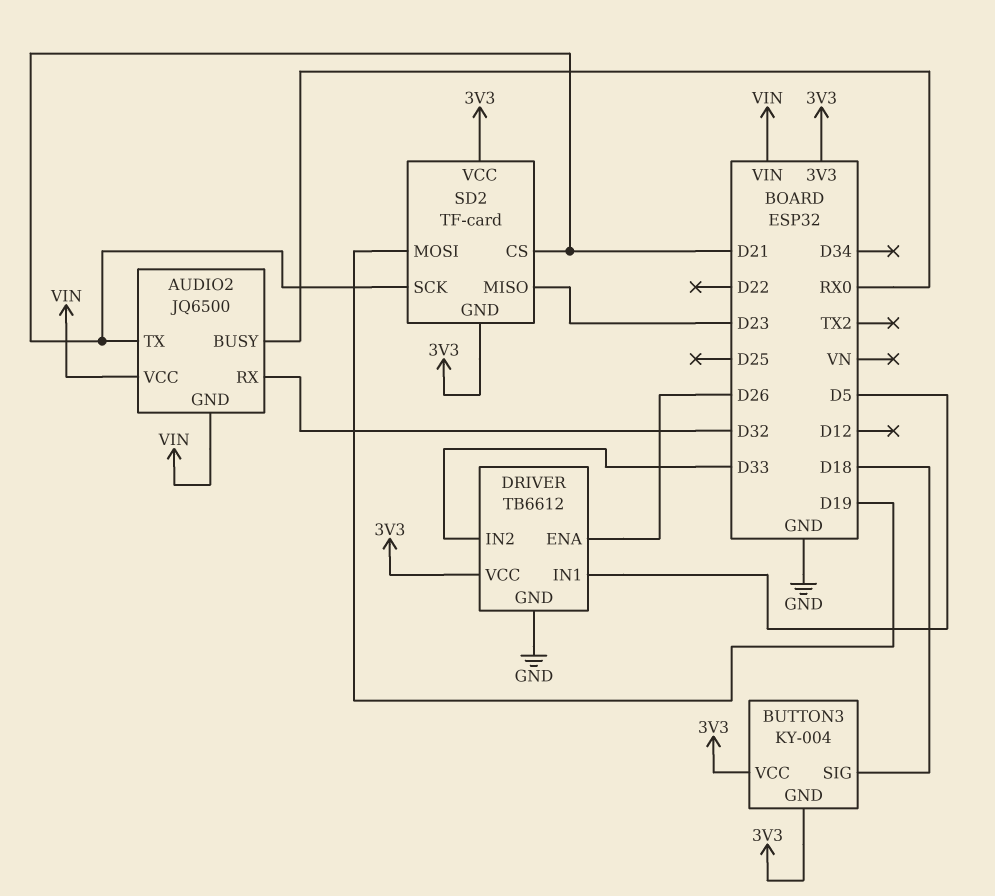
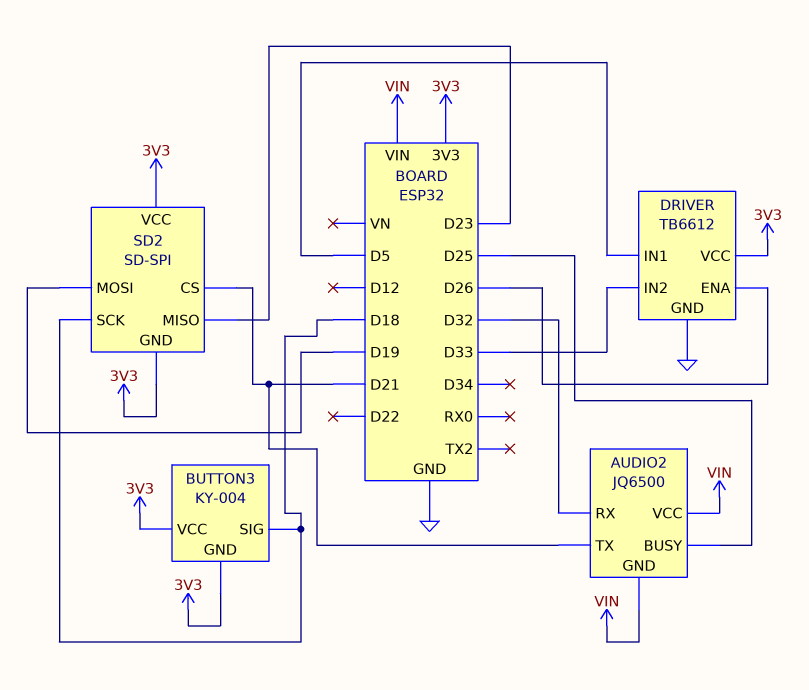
AUDIO2 pin BUSY: RX0 -> D25
SD2: TF-card -> SD-SPI
SD2 pin SCK: D21 -> D18

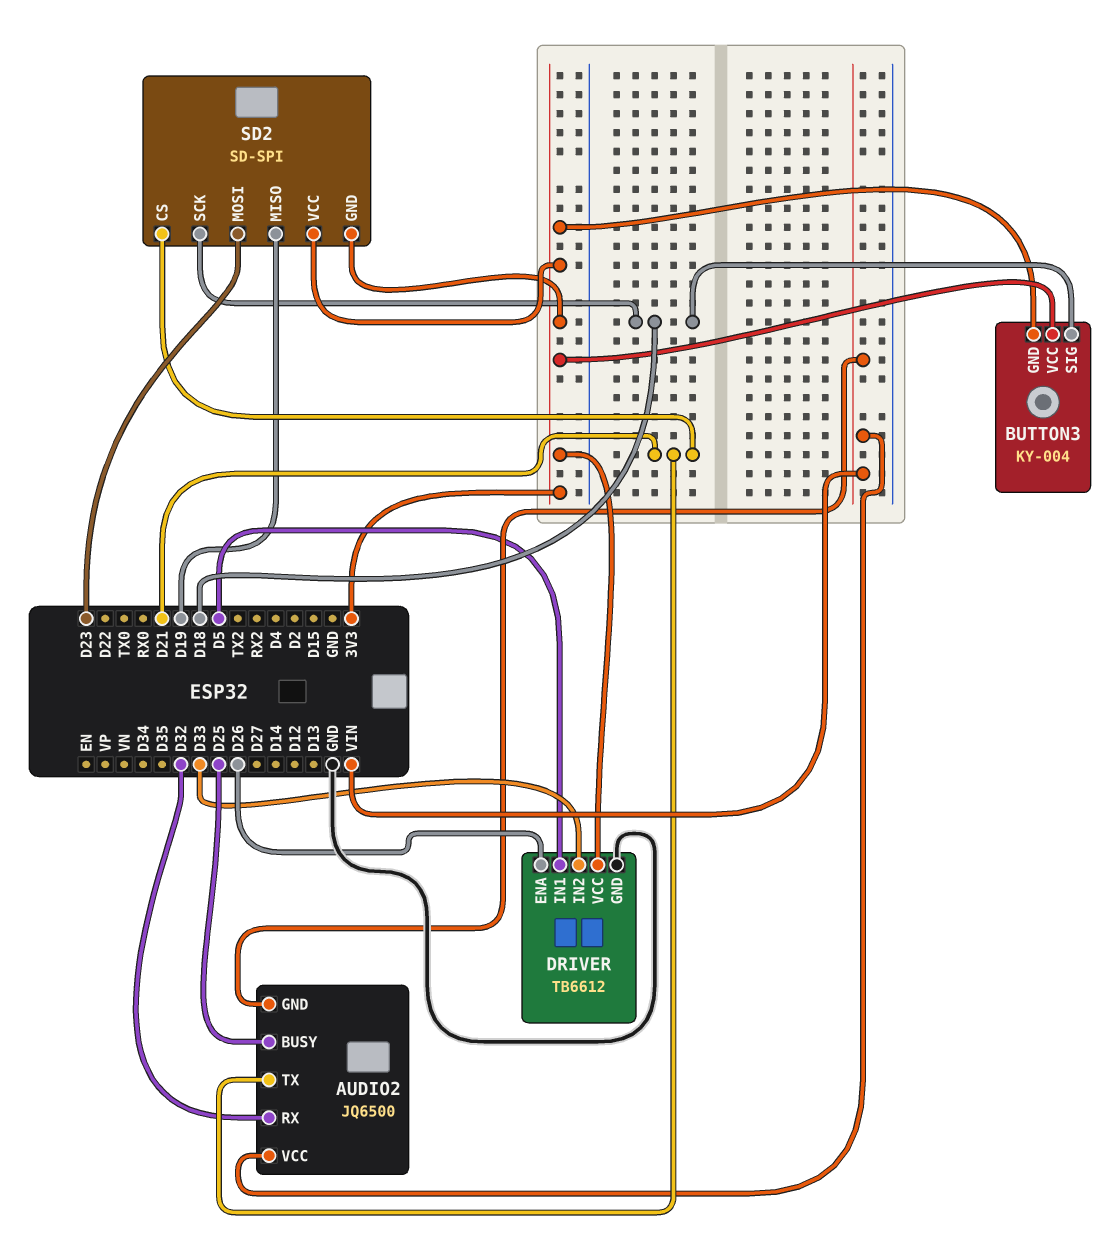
SD2 pin MISO: D23 -> D19
SD2 pin MOSI: D19 -> D23

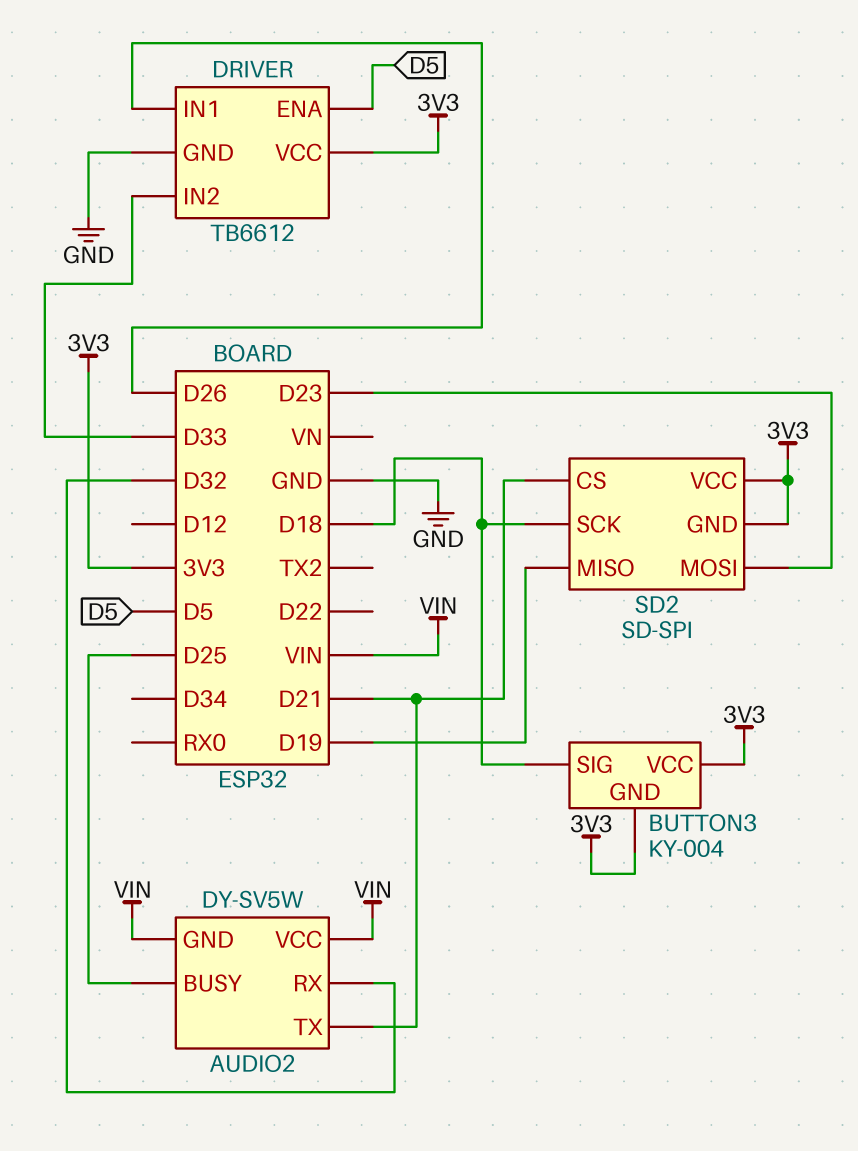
AUDIO2: JQ6500 -> DY-SV5W
DRIVER pin ENA: D26 -> D5
DRIVER pin IN1: D5 -> D26

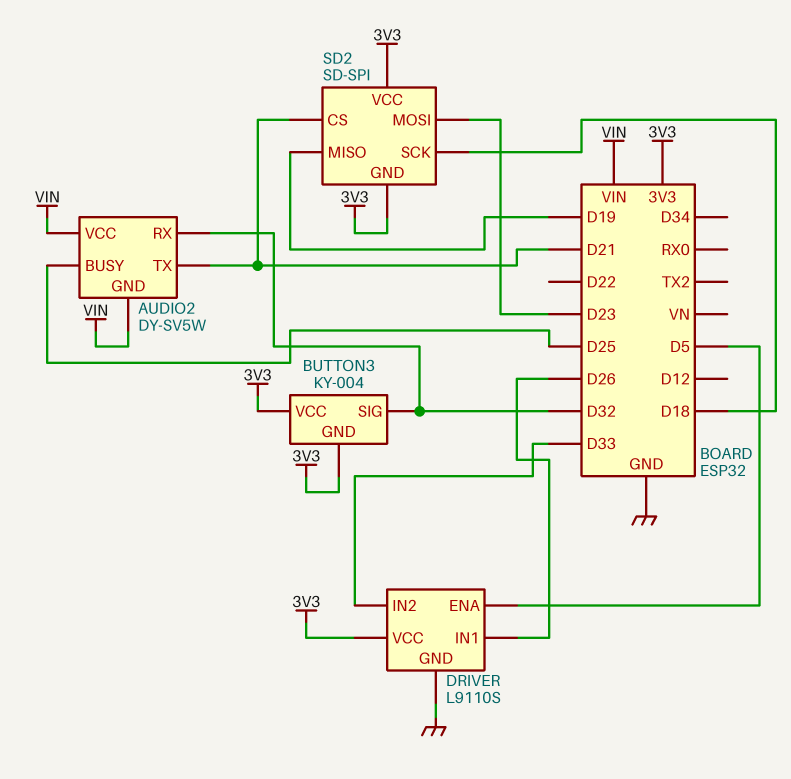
BUTTON3 pin SIG: D18 -> D32
DRIVER: TB6612 -> L9110S

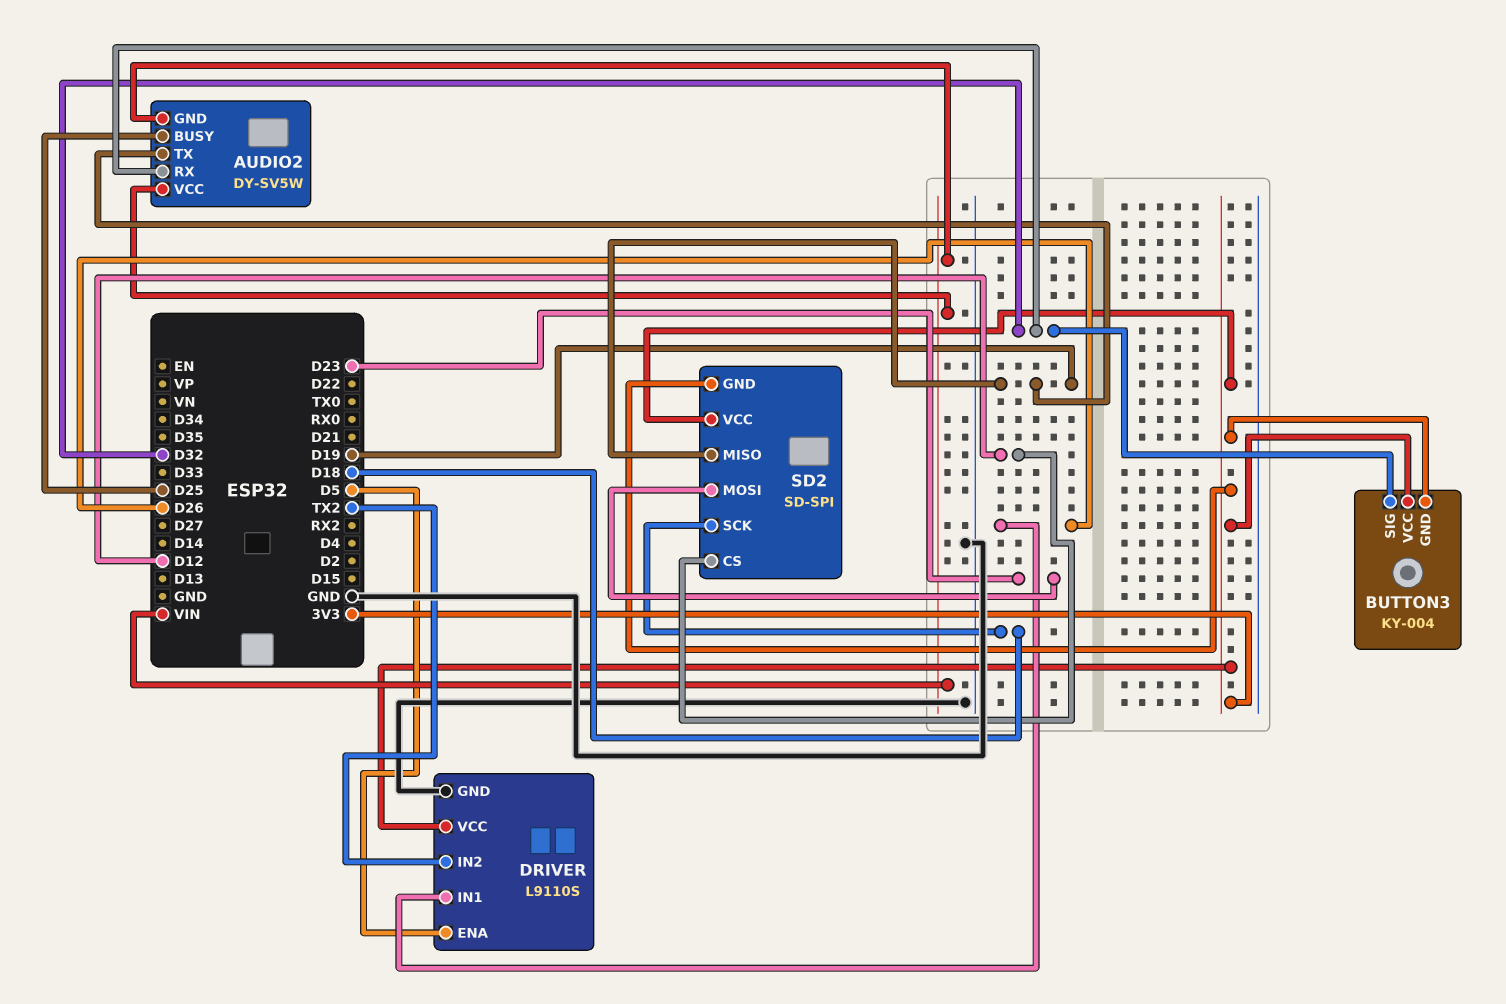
AUDIO2 pin TX: D21 -> D19
DRIVER pin IN2: D33 -> TX2
SD2 pin CS: D21 -> D12

